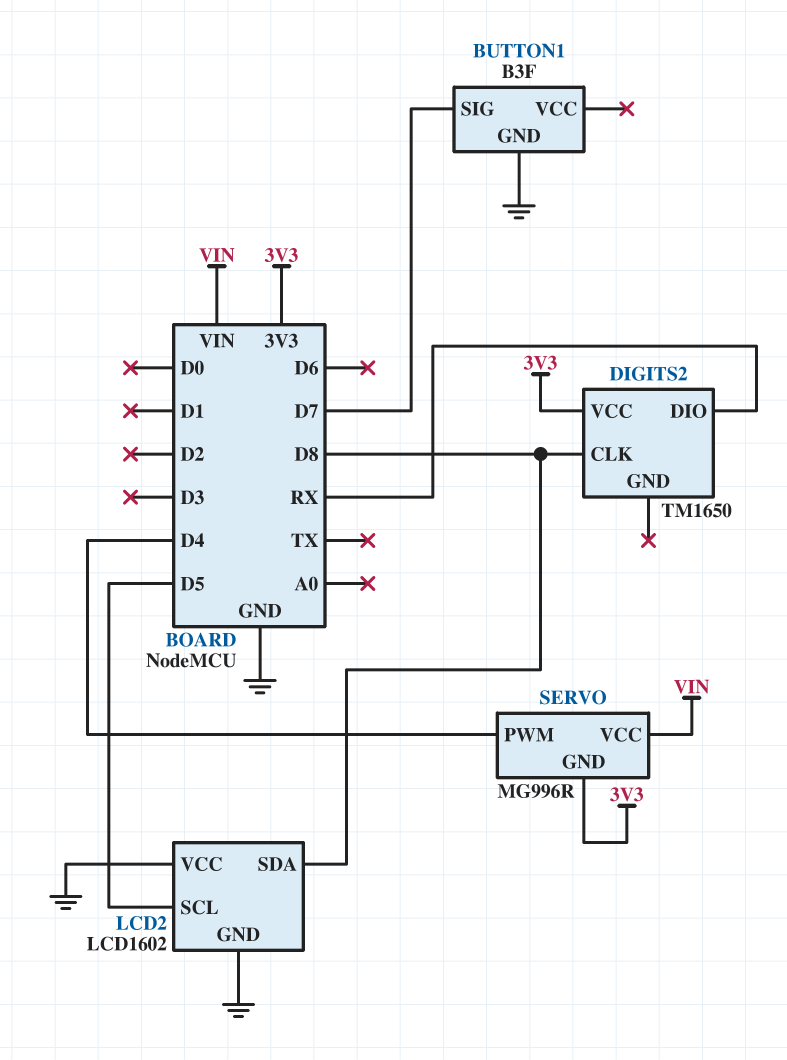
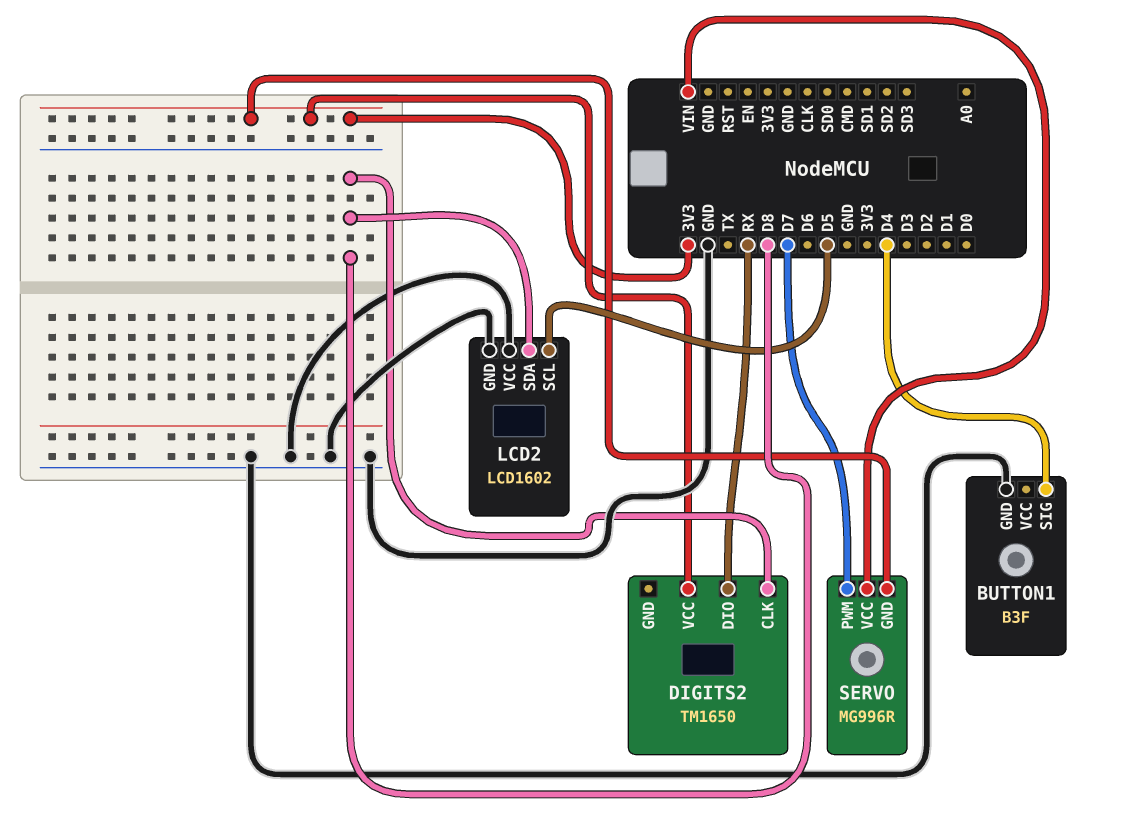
BUTTON1 pin SIG: D7 -> D4
SERVO pin PWM: D4 -> D7

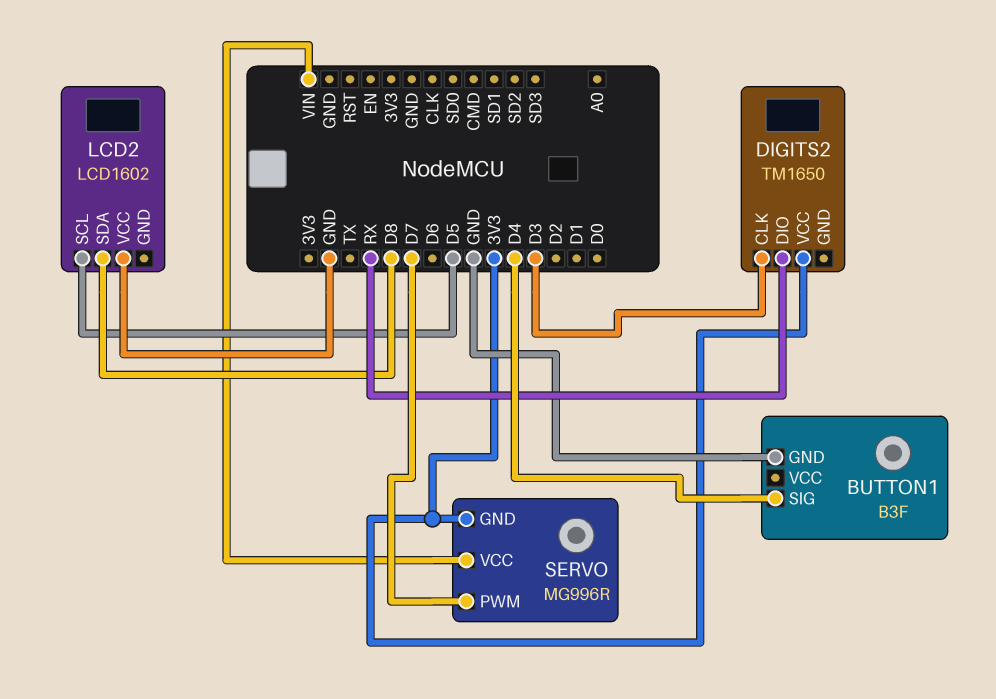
DIGITS2 pin CLK: D8 -> D3
LCD2 pin GND: GND -> none

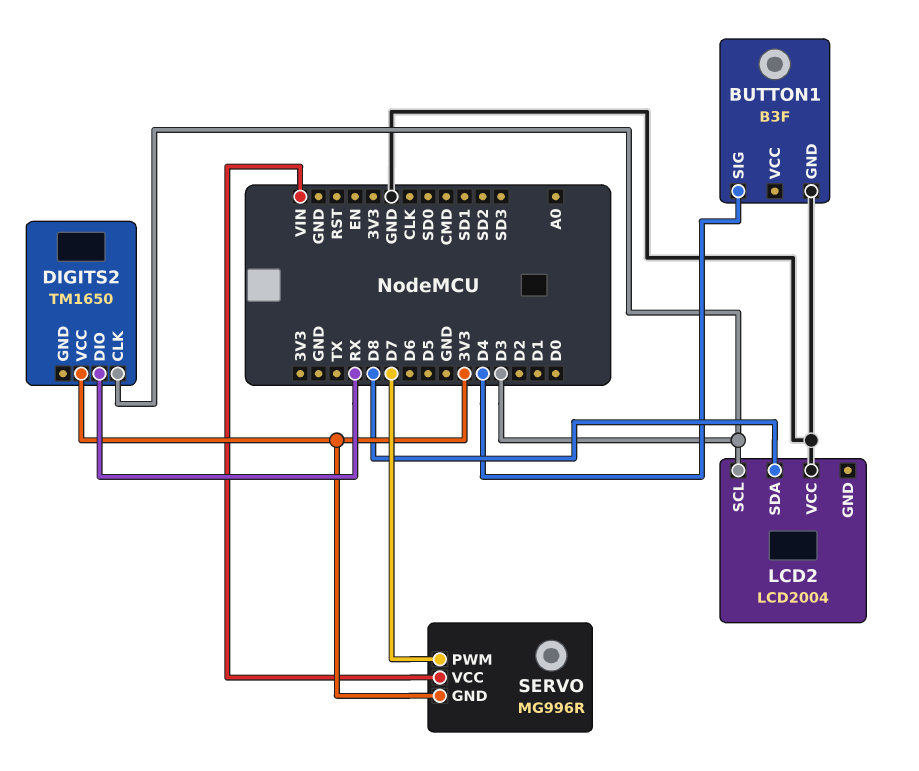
LCD2: LCD1602 -> LCD2004
LCD2 pin SCL: D5 -> D3

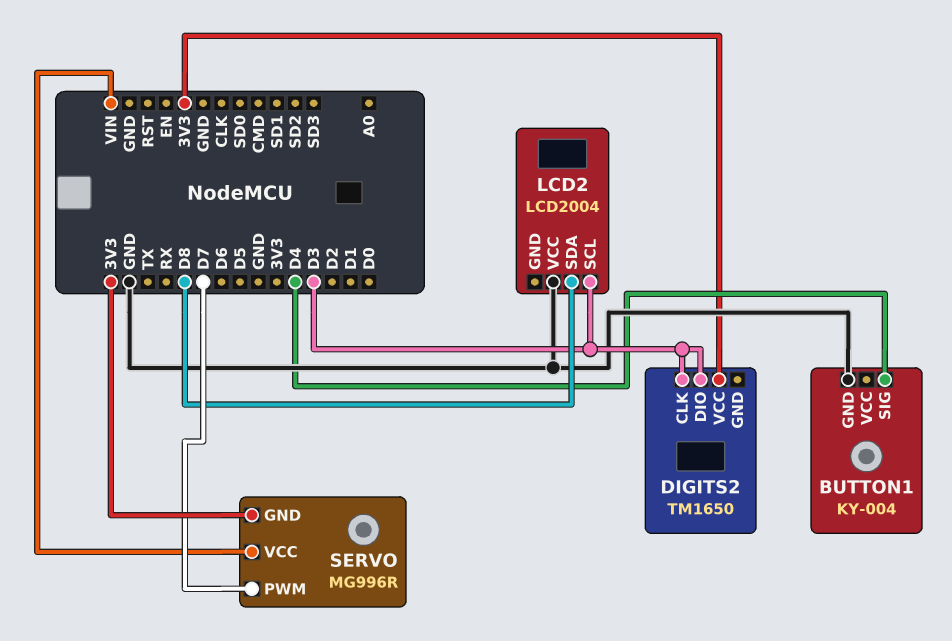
BUTTON1: B3F -> KY-004
DIGITS2 pin DIO: RX -> D3

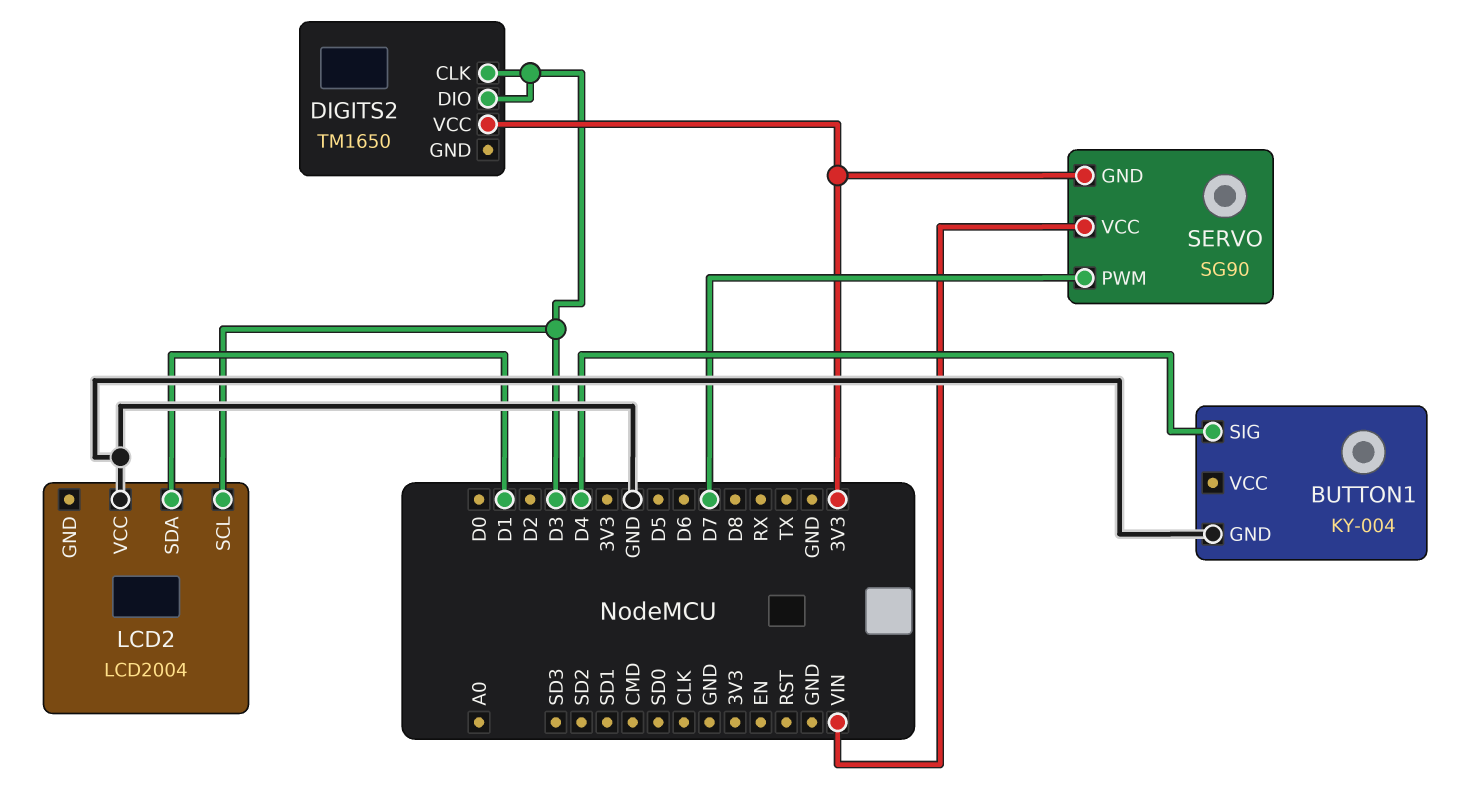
LCD2 pin SDA: D8 -> D1
SERVO: MG996R -> SG90

